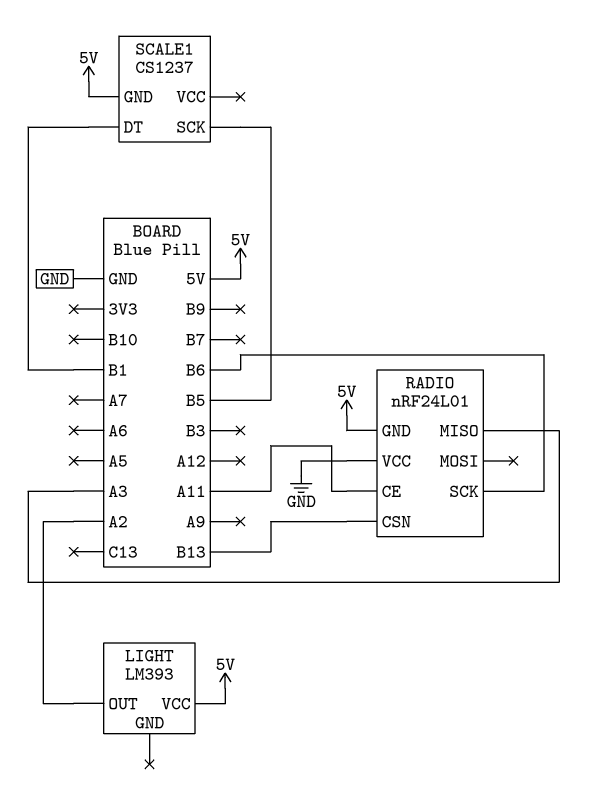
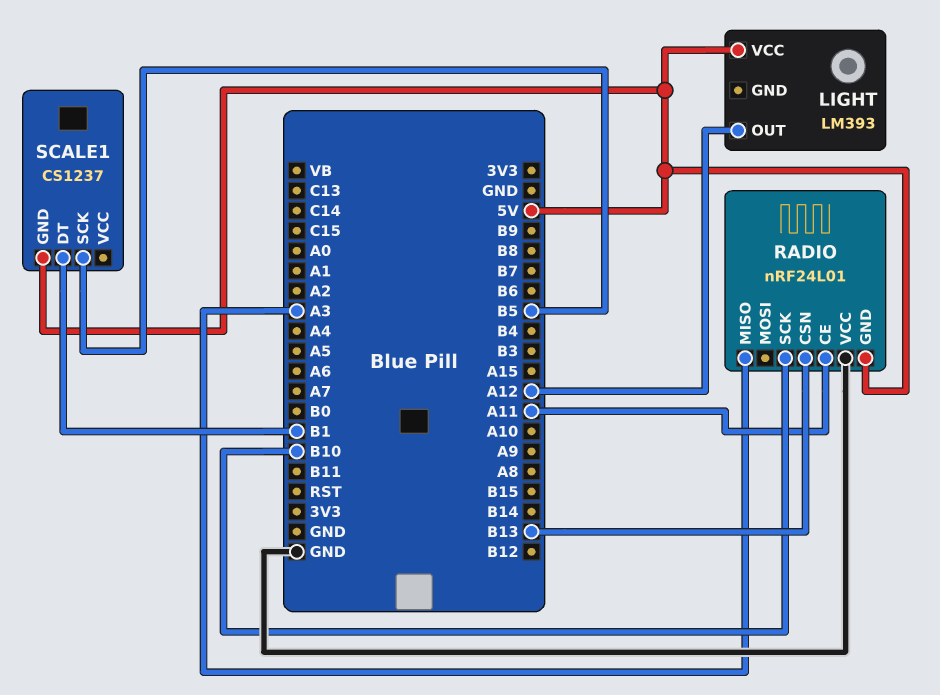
LIGHT pin OUT: A2 -> A12
RADIO pin SCK: B6 -> B10

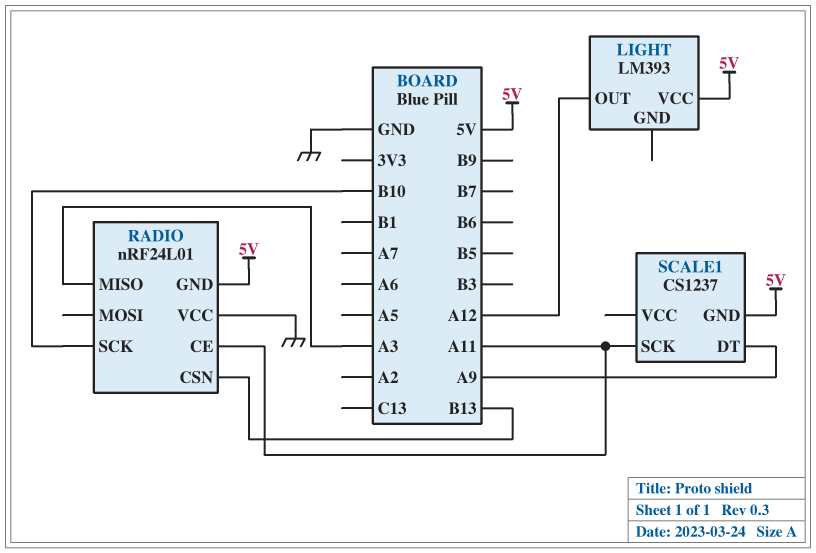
SCALE1 pin DT: B1 -> A9
SCALE1 pin SCK: B5 -> A11

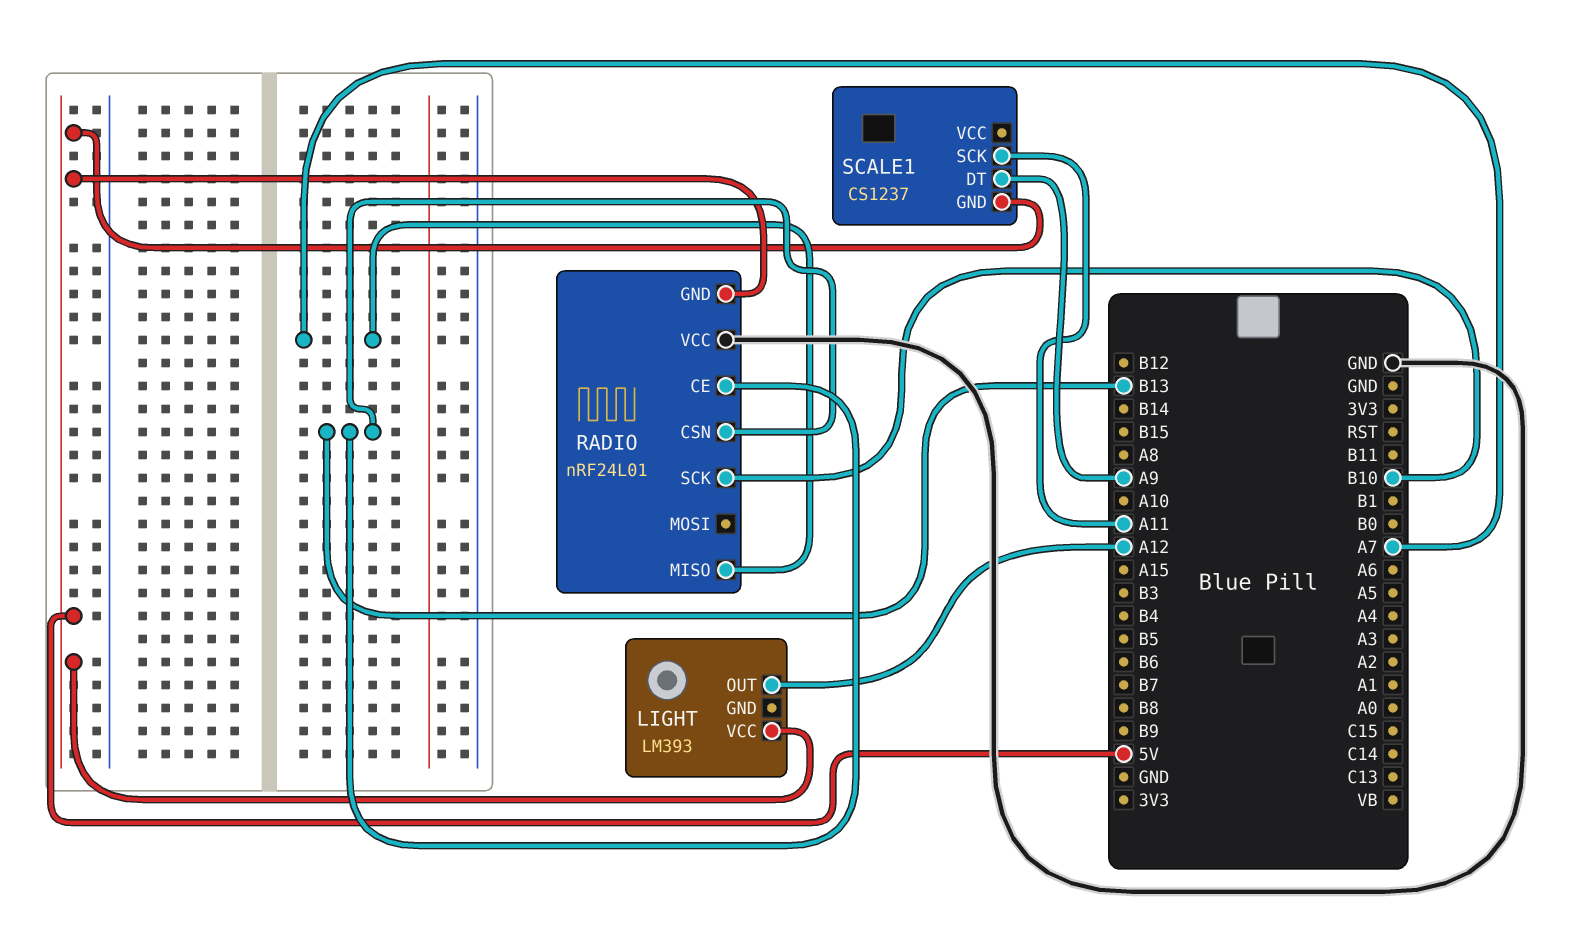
RADIO pin CE: A11 -> B13
RADIO pin MISO: A3 -> A7

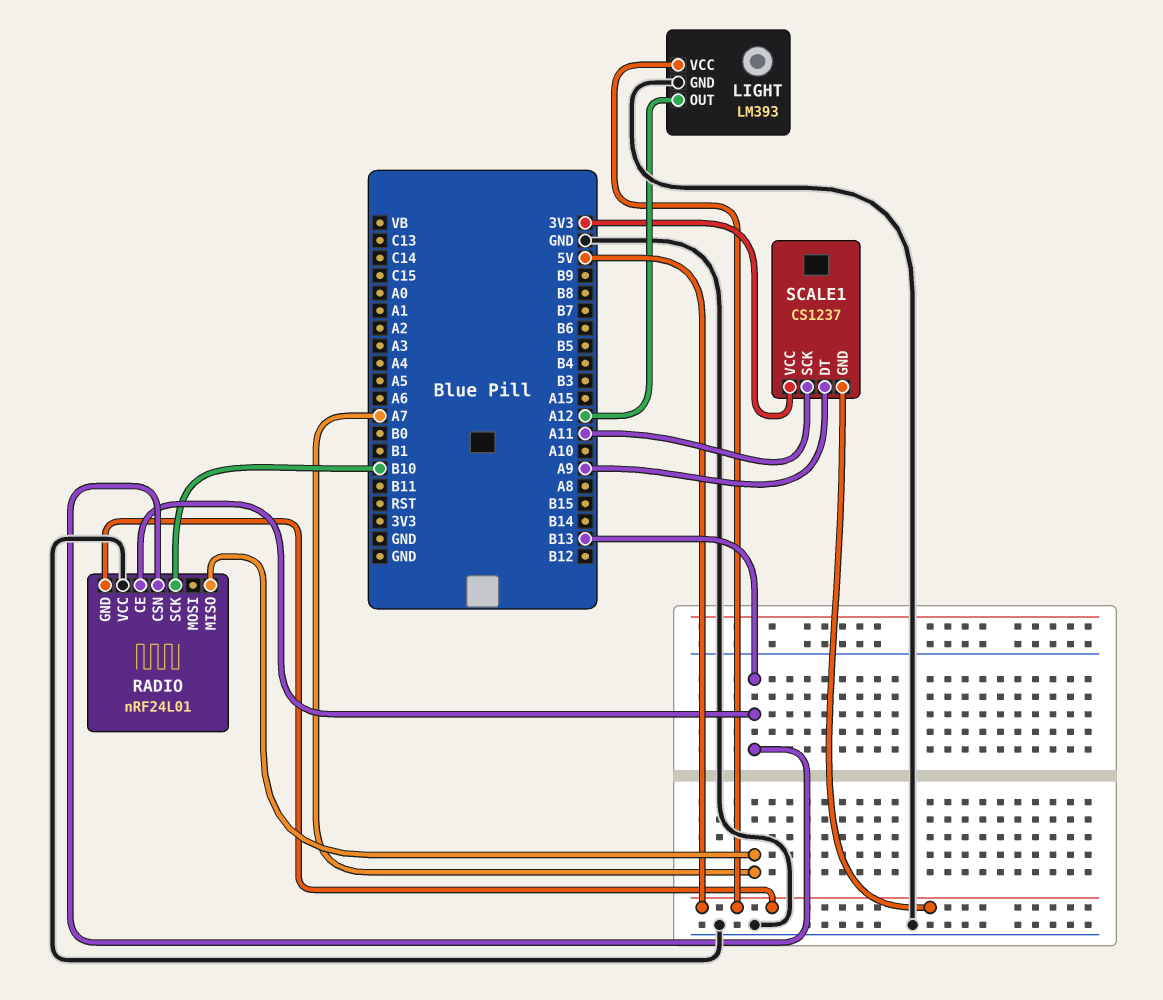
LIGHT pin GND: none -> GND
SCALE1 pin VCC: none -> 3V3

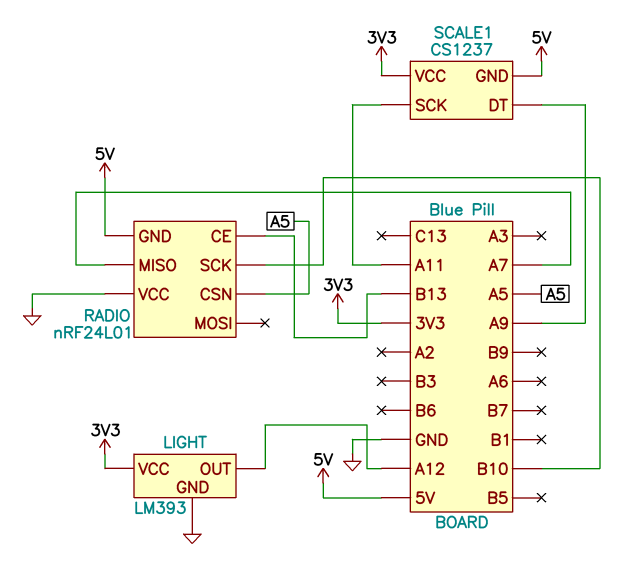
LIGHT pin VCC: 5V -> 3V3
RADIO pin CSN: B13 -> A5

